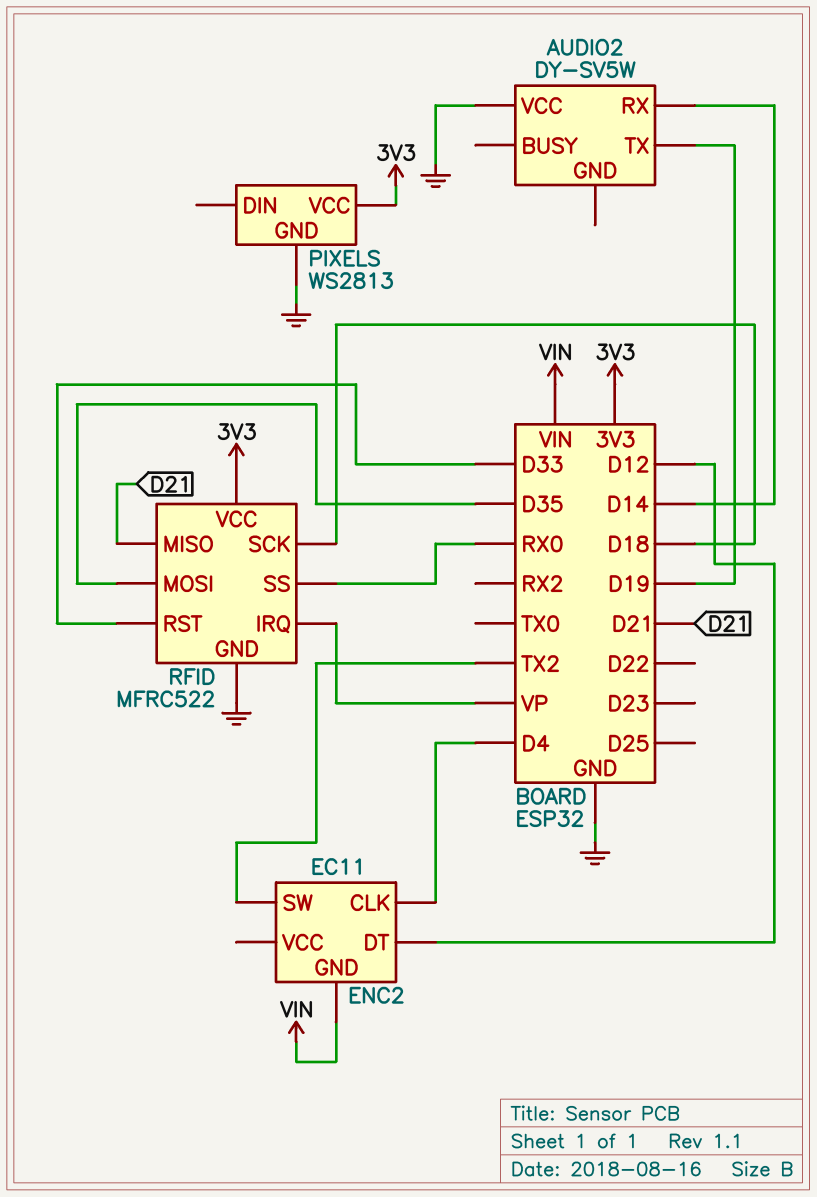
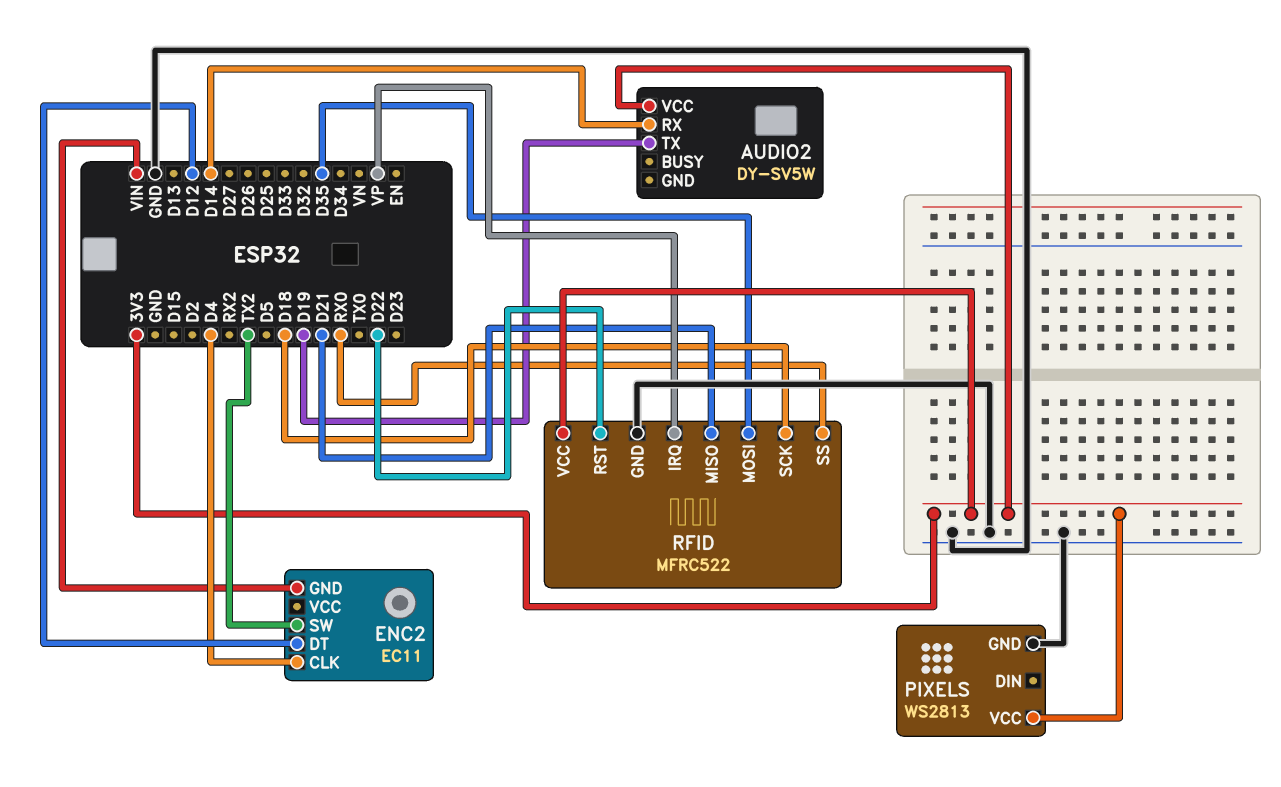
AUDIO2 pin VCC: GND -> 3V3
RFID pin RST: D33 -> D22

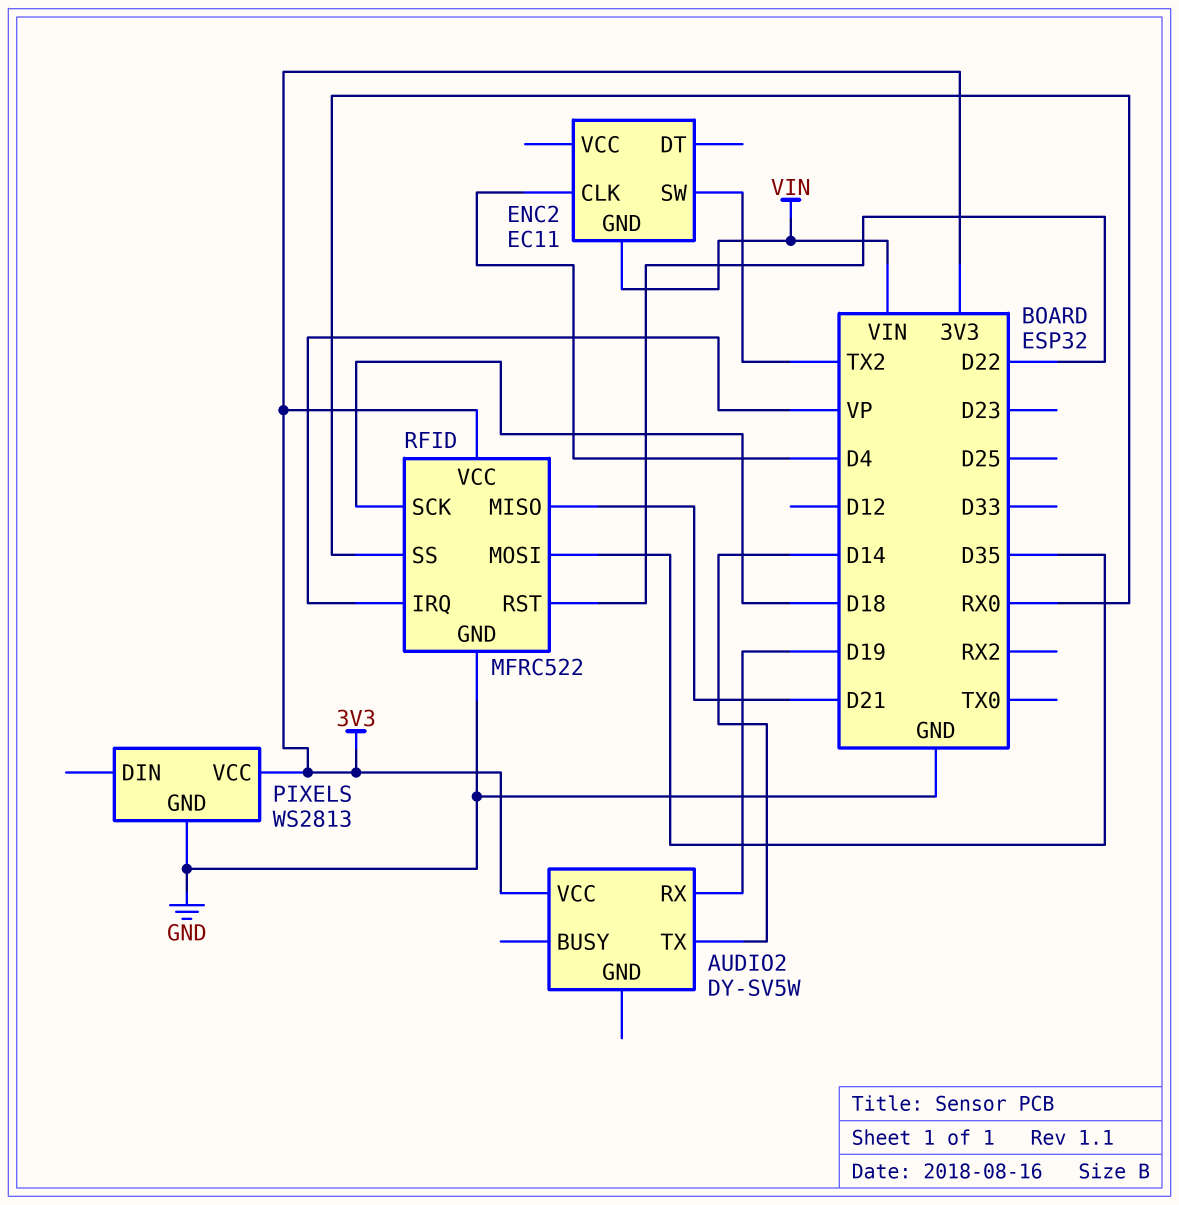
AUDIO2 pin RX: D14 -> D19
AUDIO2 pin TX: D19 -> D14
ENC2 pin DT: D12 -> none

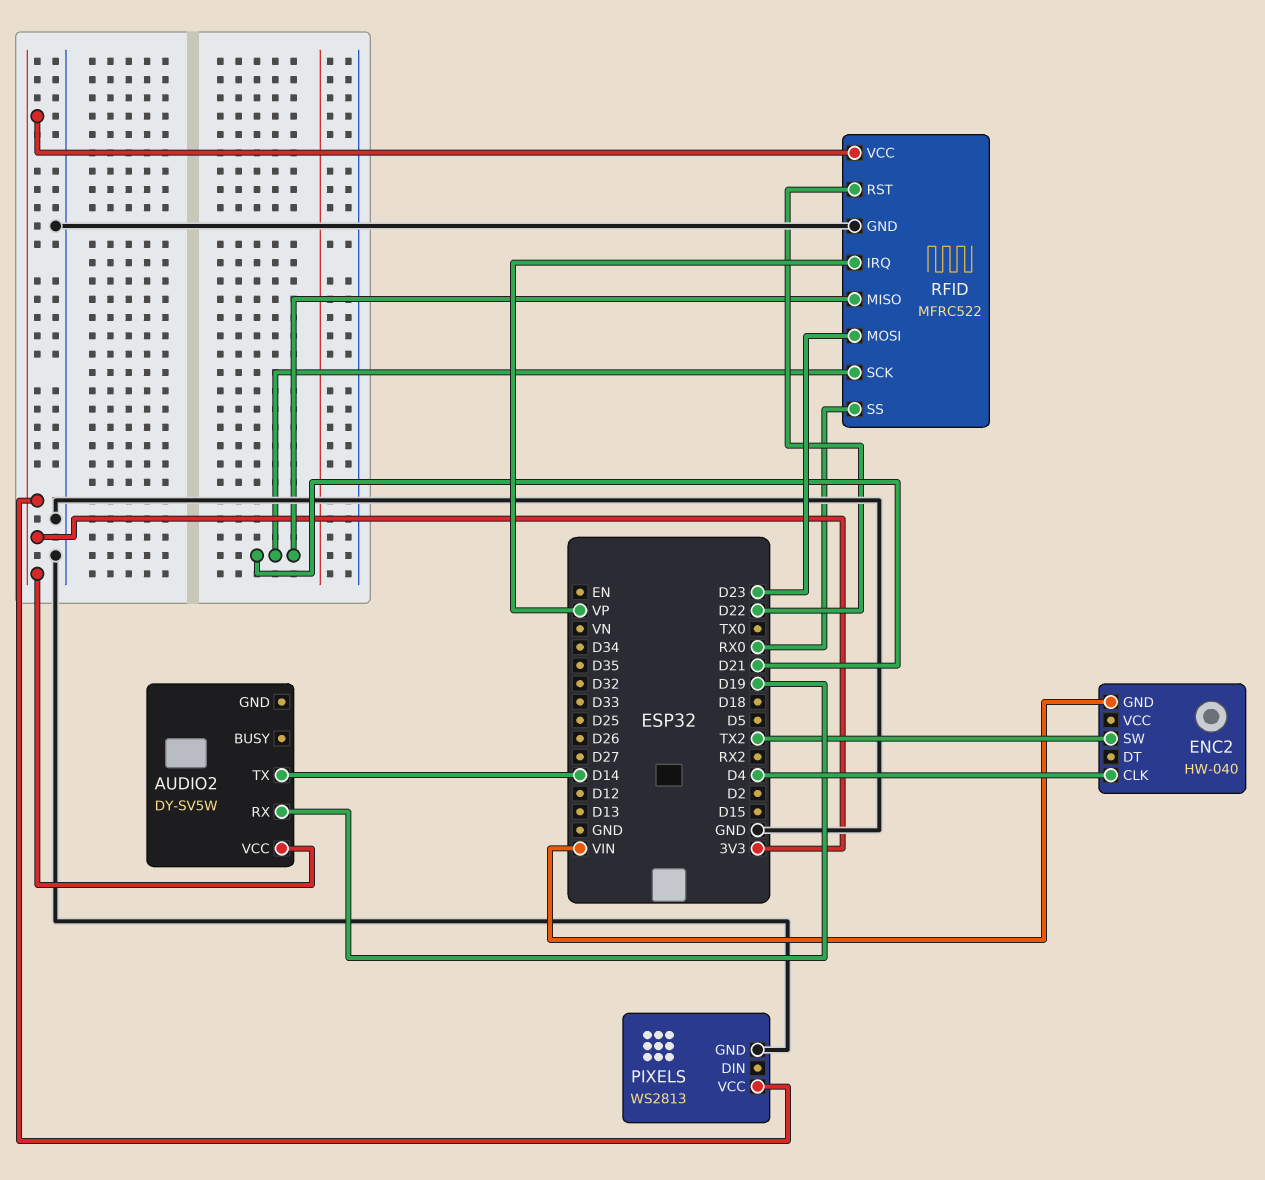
ENC2: EC11 -> HW-040
RFID pin MOSI: D35 -> D23
RFID pin SCK: D18 -> D21

